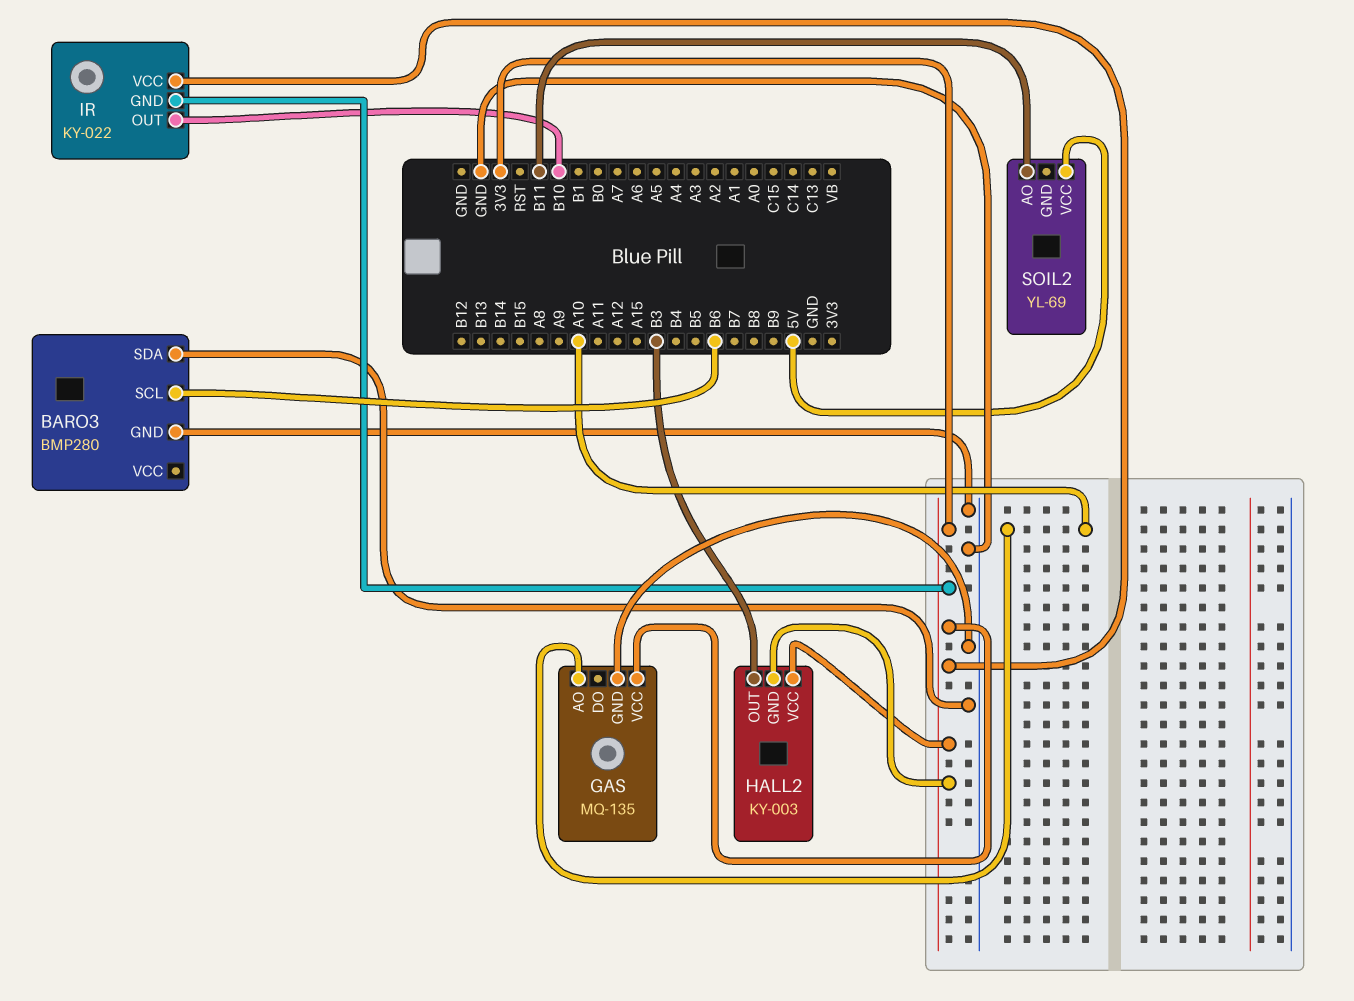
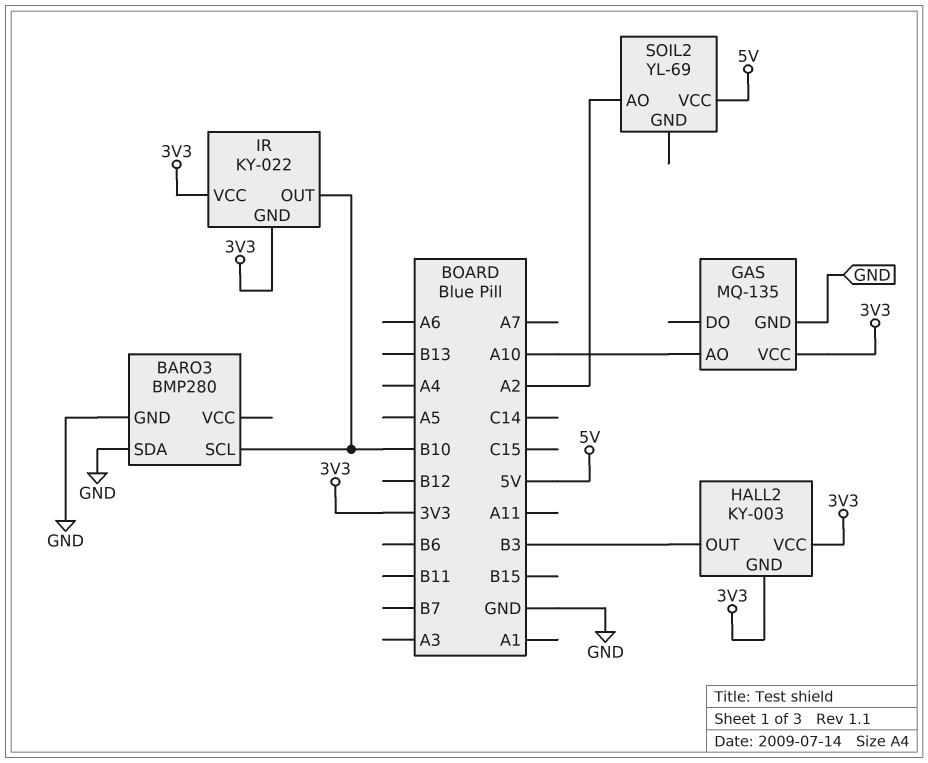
BARO3 pin SCL: B6 -> B10
SOIL2 pin AO: B11 -> A2

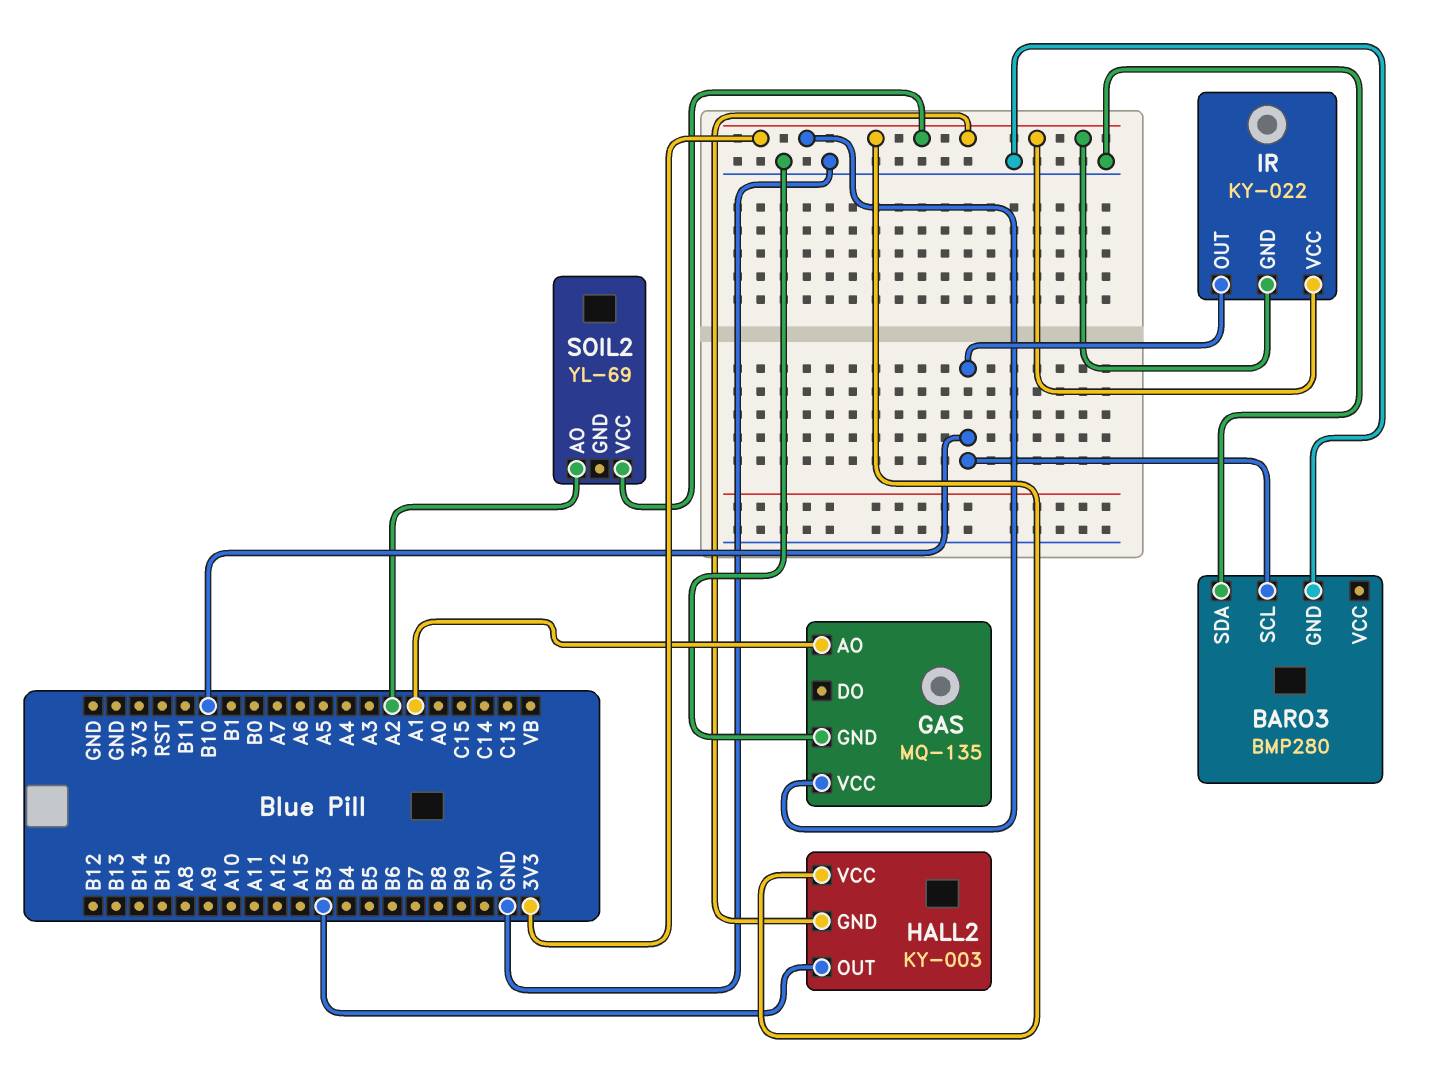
GAS pin AO: A10 -> A1
SOIL2 pin VCC: 5V -> 3V3

